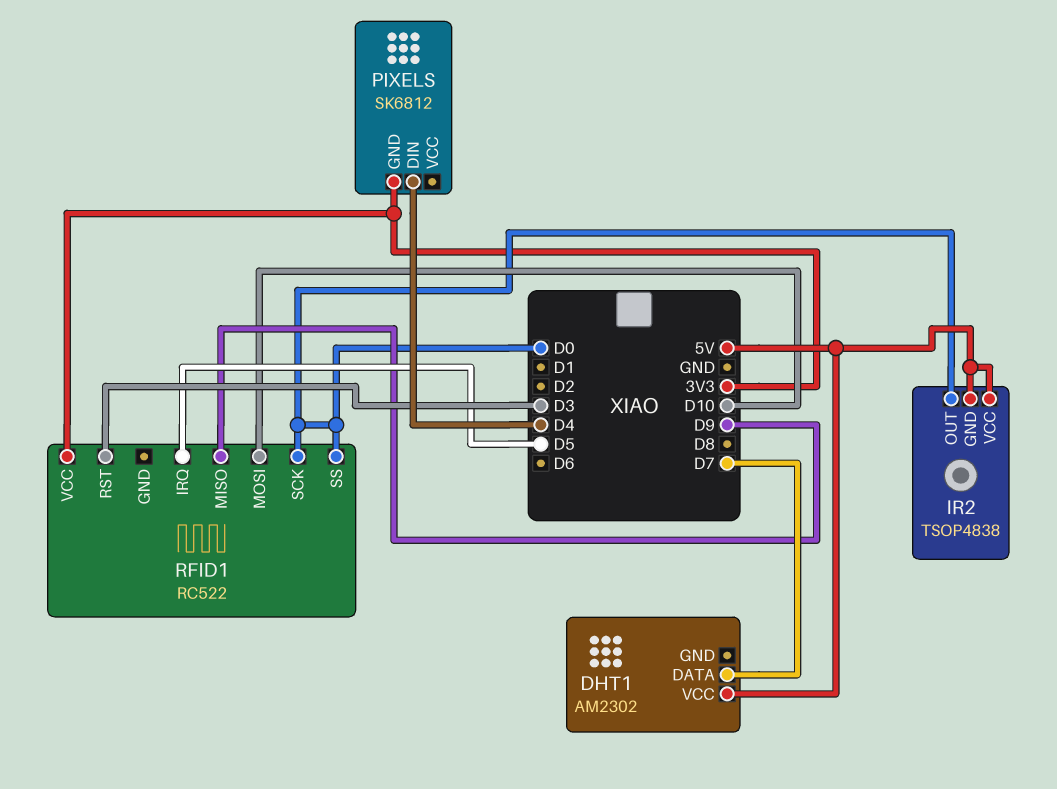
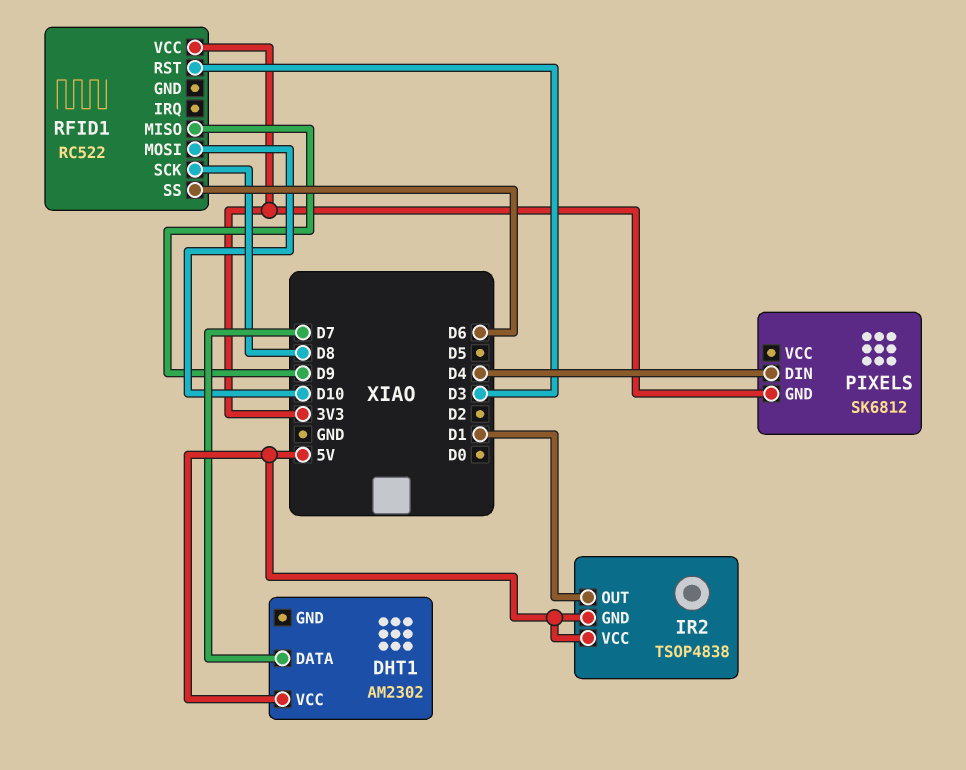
IR2 pin OUT: D0 -> D1
RFID1 pin IRQ: D5 -> none
RFID1 pin SCK: D0 -> D8
RFID1 pin SS: D0 -> D6

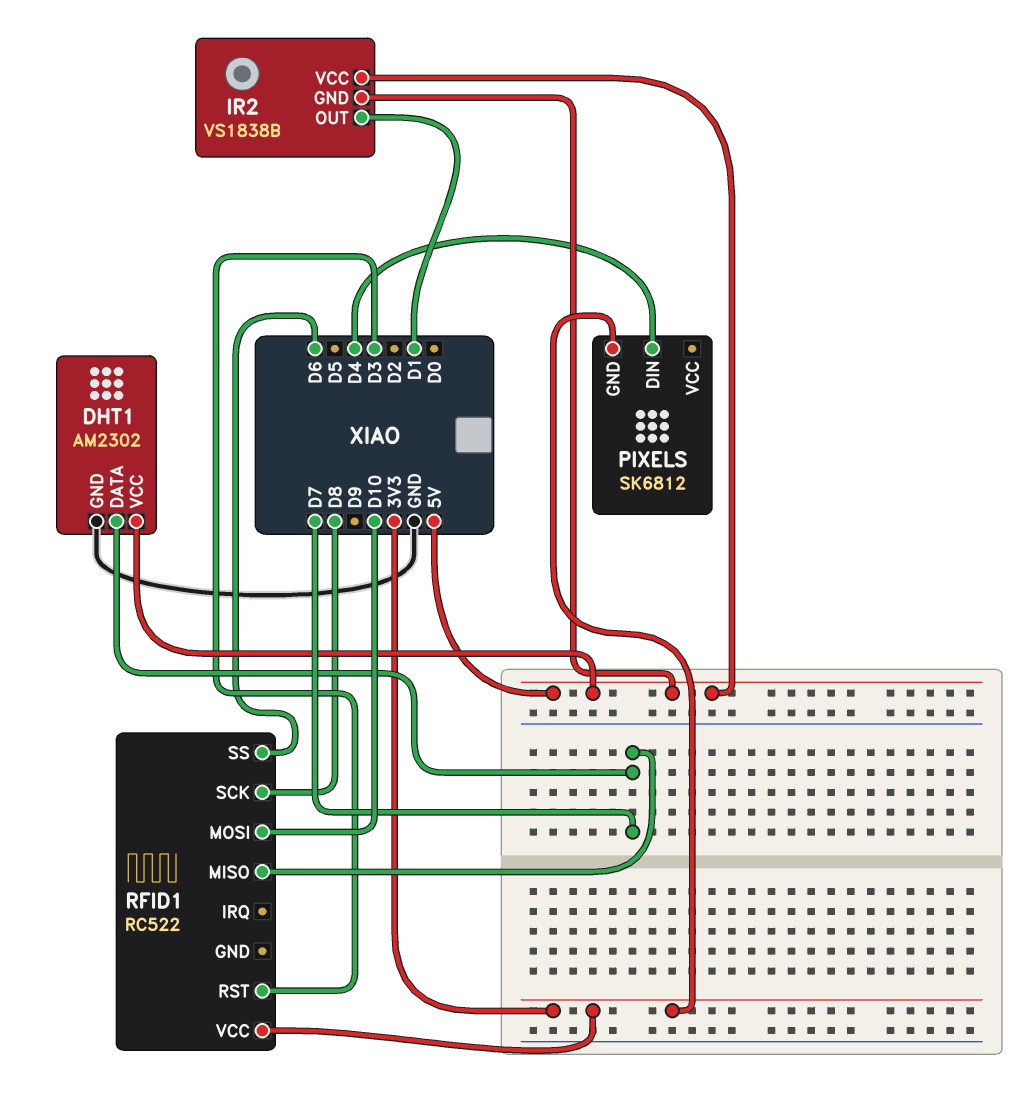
DHT1 pin GND: none -> GND
IR2: TSOP4838 -> VS1838B
RFID1 pin MISO: D9 -> D7

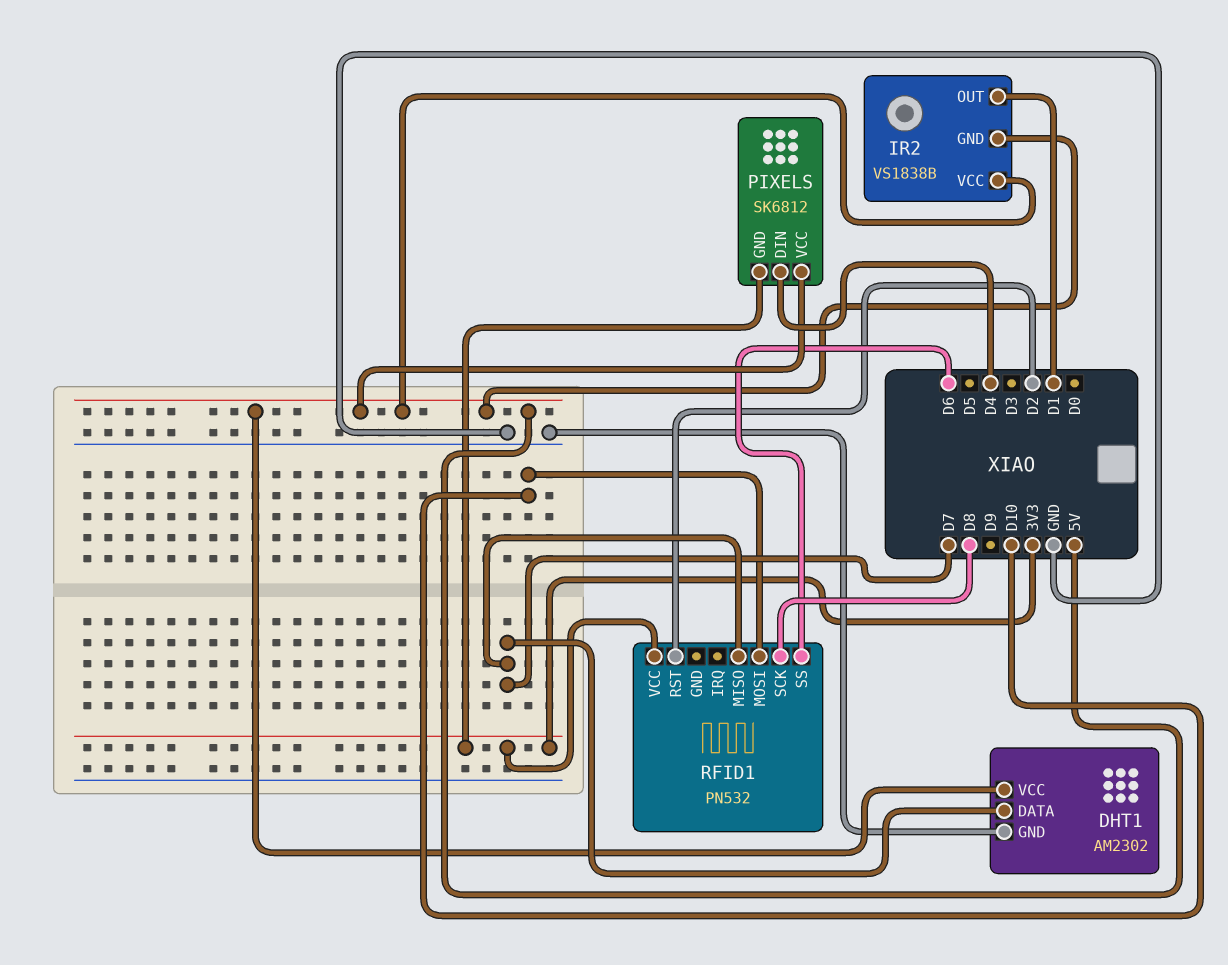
PIXELS pin VCC: none -> 5V
RFID1: RC522 -> PN532
RFID1 pin RST: D3 -> D2

